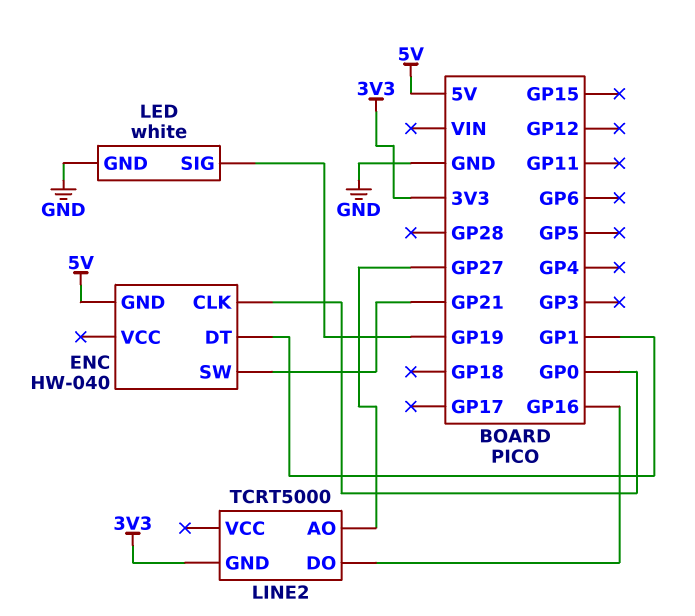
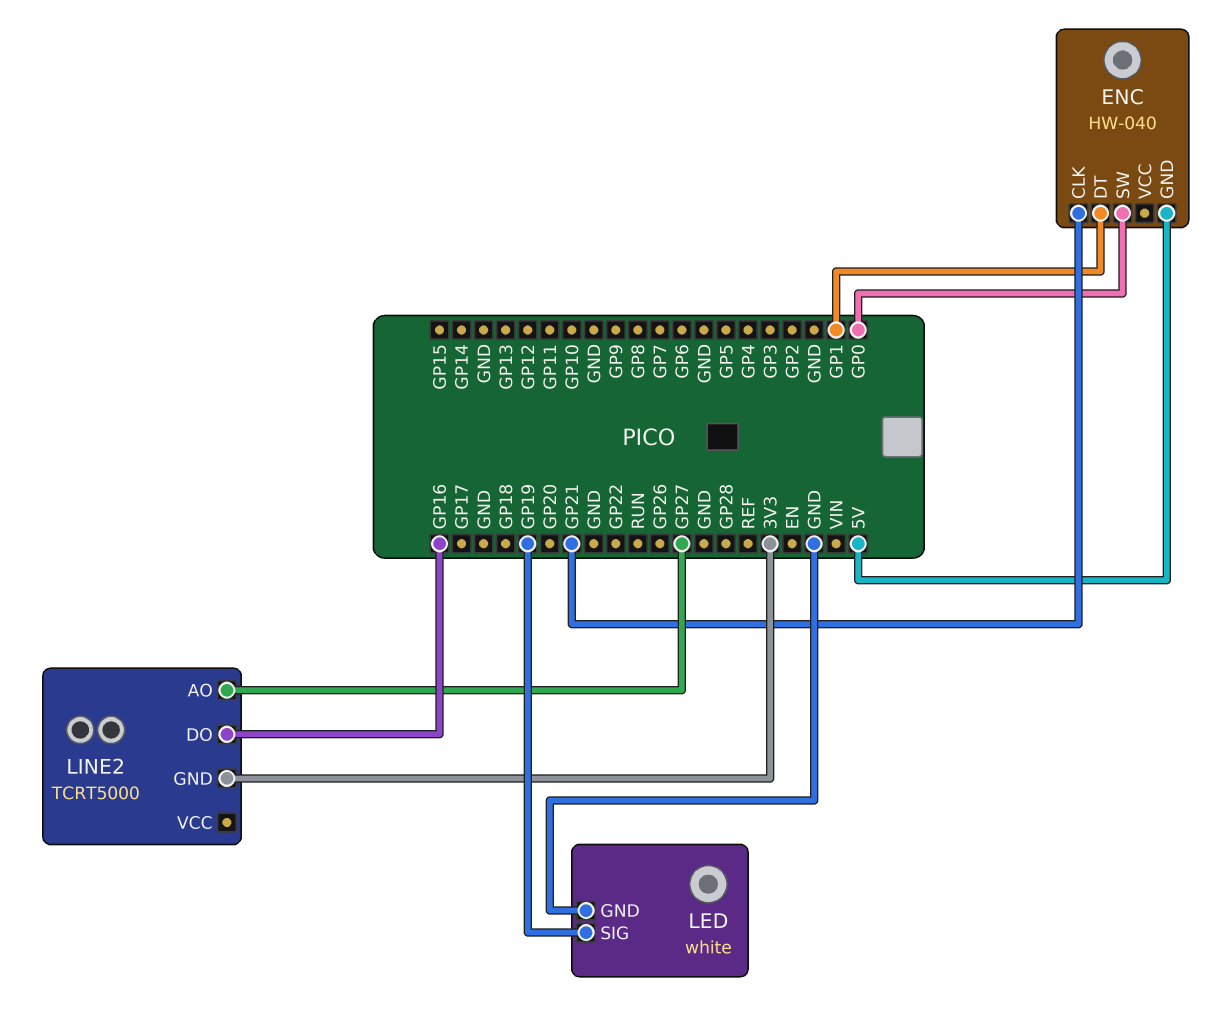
ENC pin CLK: GP0 -> GP21
ENC pin SW: GP21 -> GP0

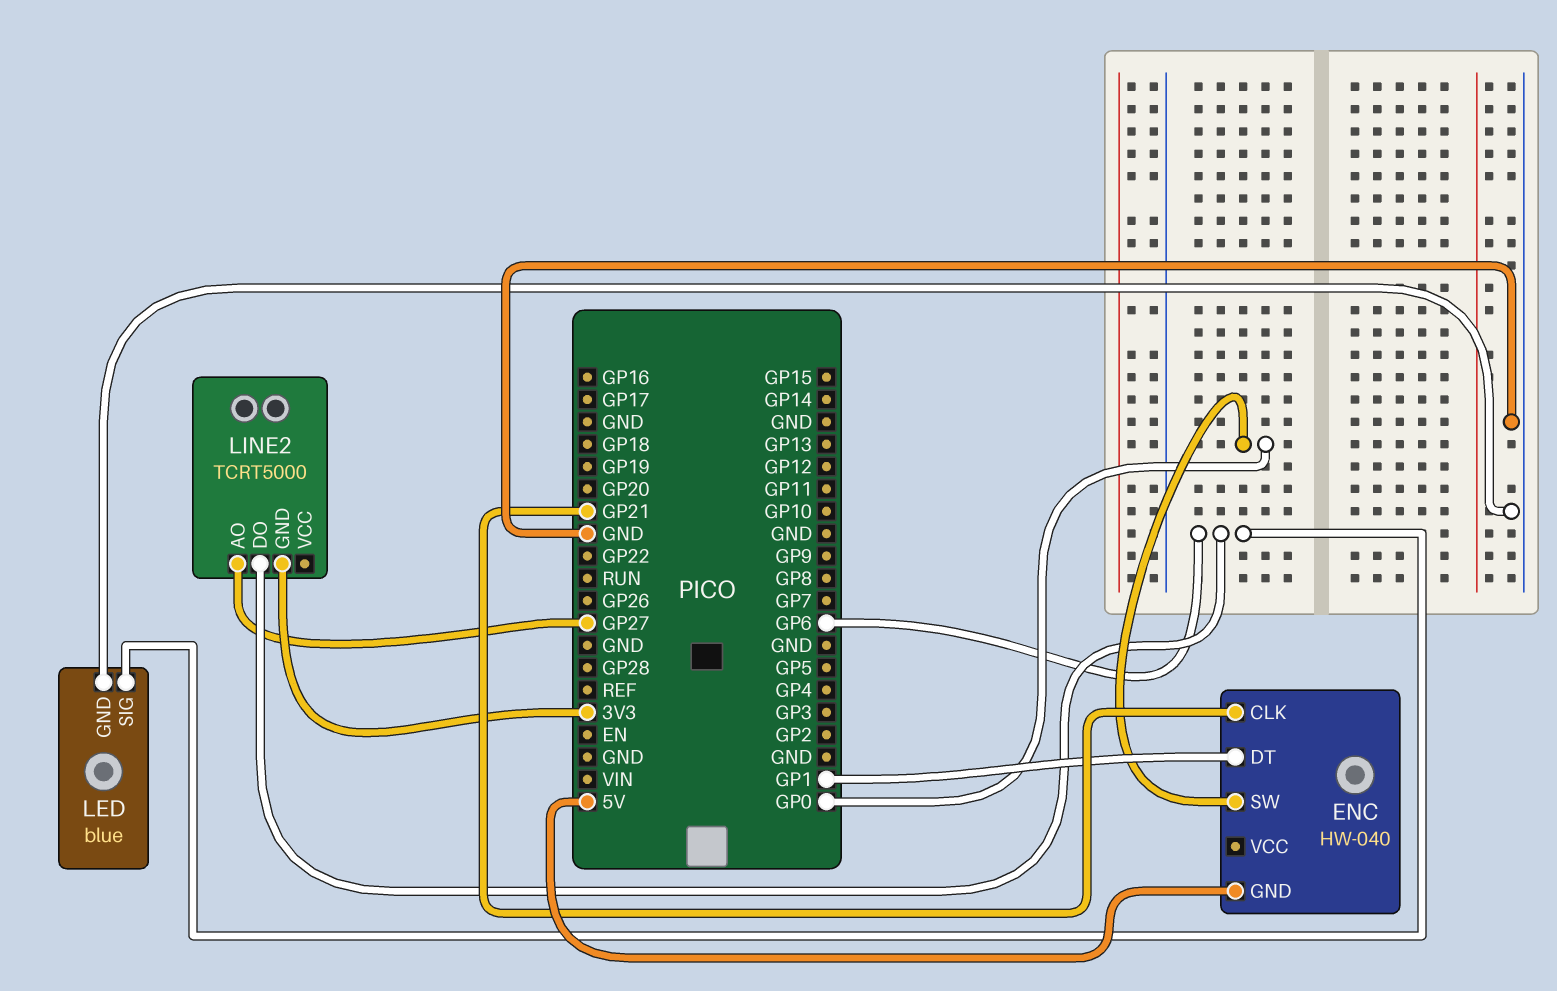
LED: white -> blue
LED pin SIG: GP19 -> GP6
LINE2 pin DO: GP16 -> GP6

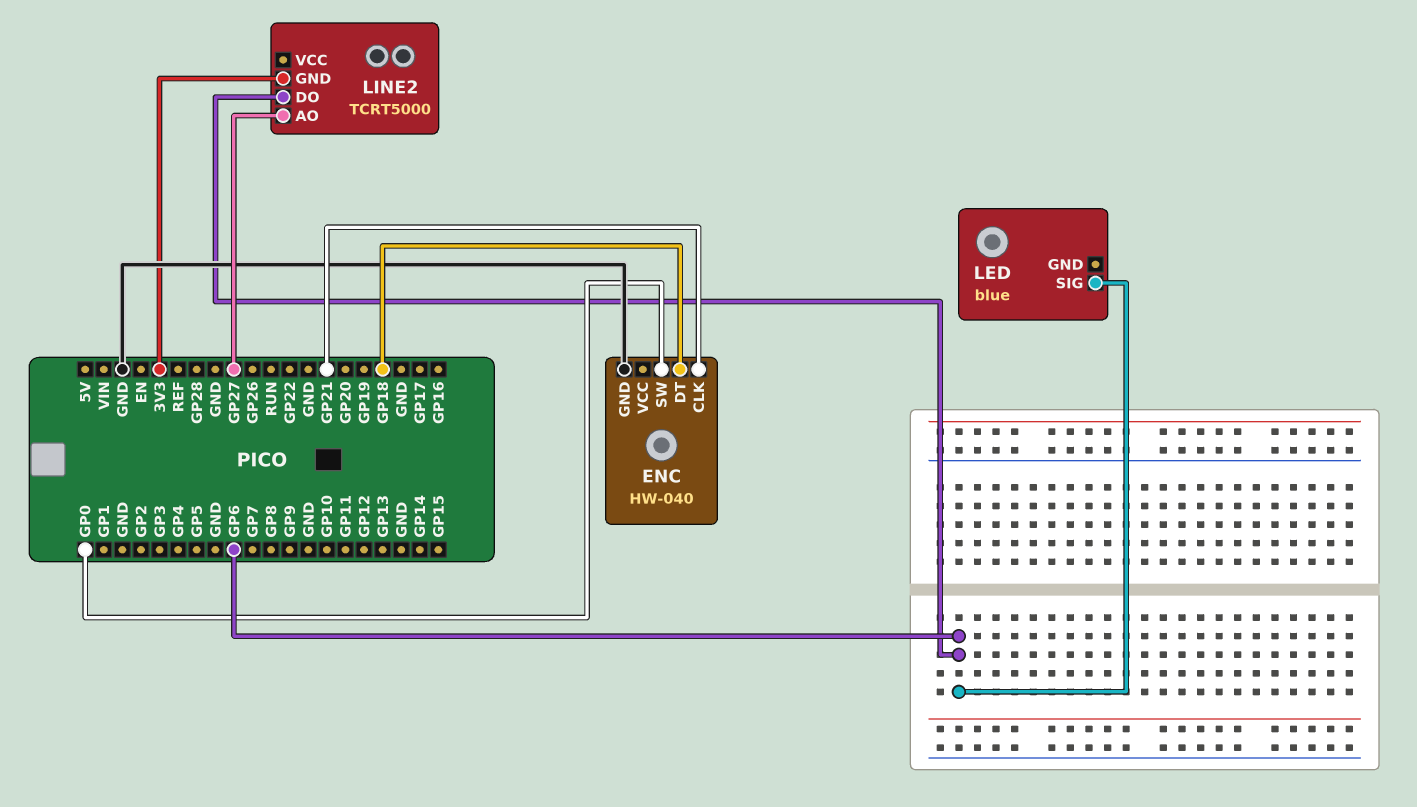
ENC pin DT: GP1 -> GP18
ENC pin GND: 5V -> GND
LED pin GND: GND -> none

